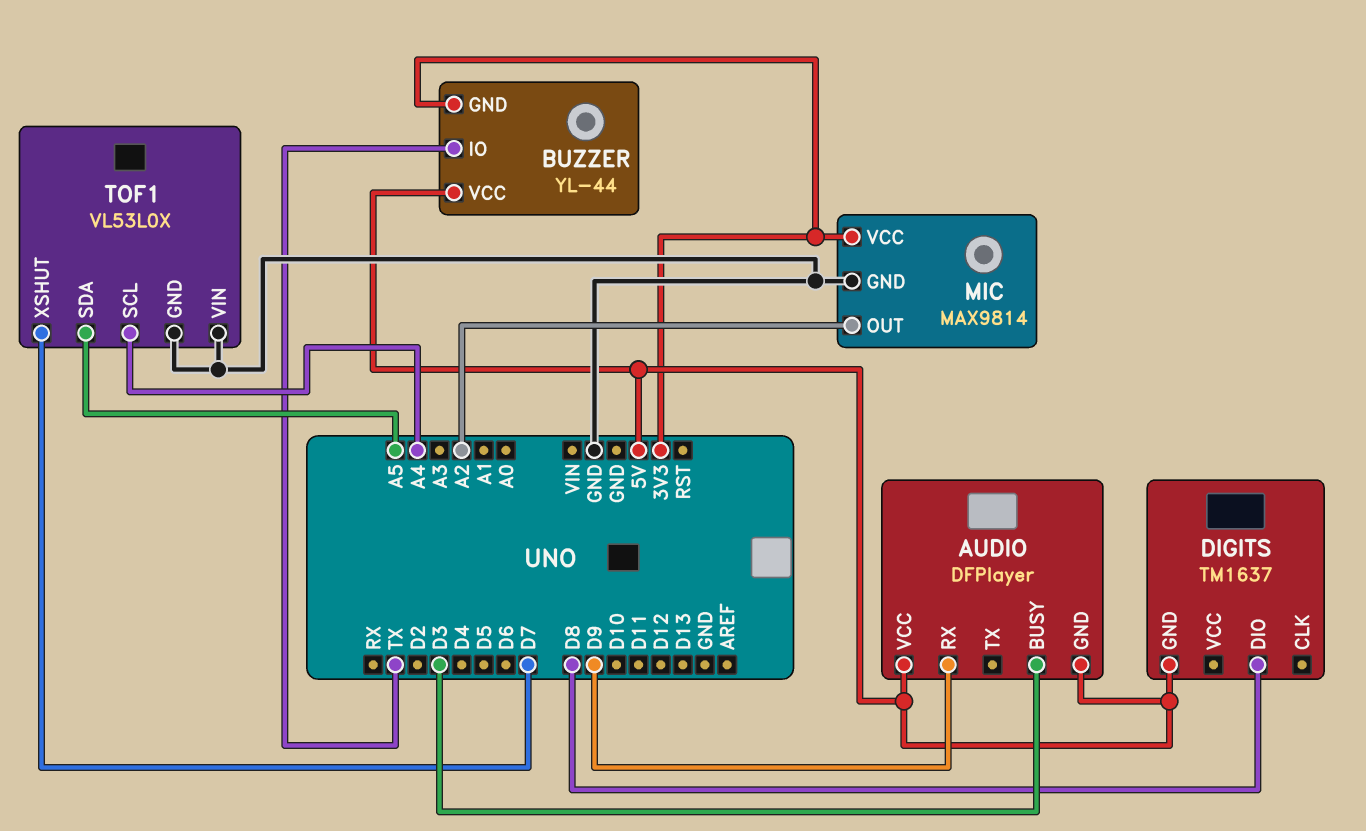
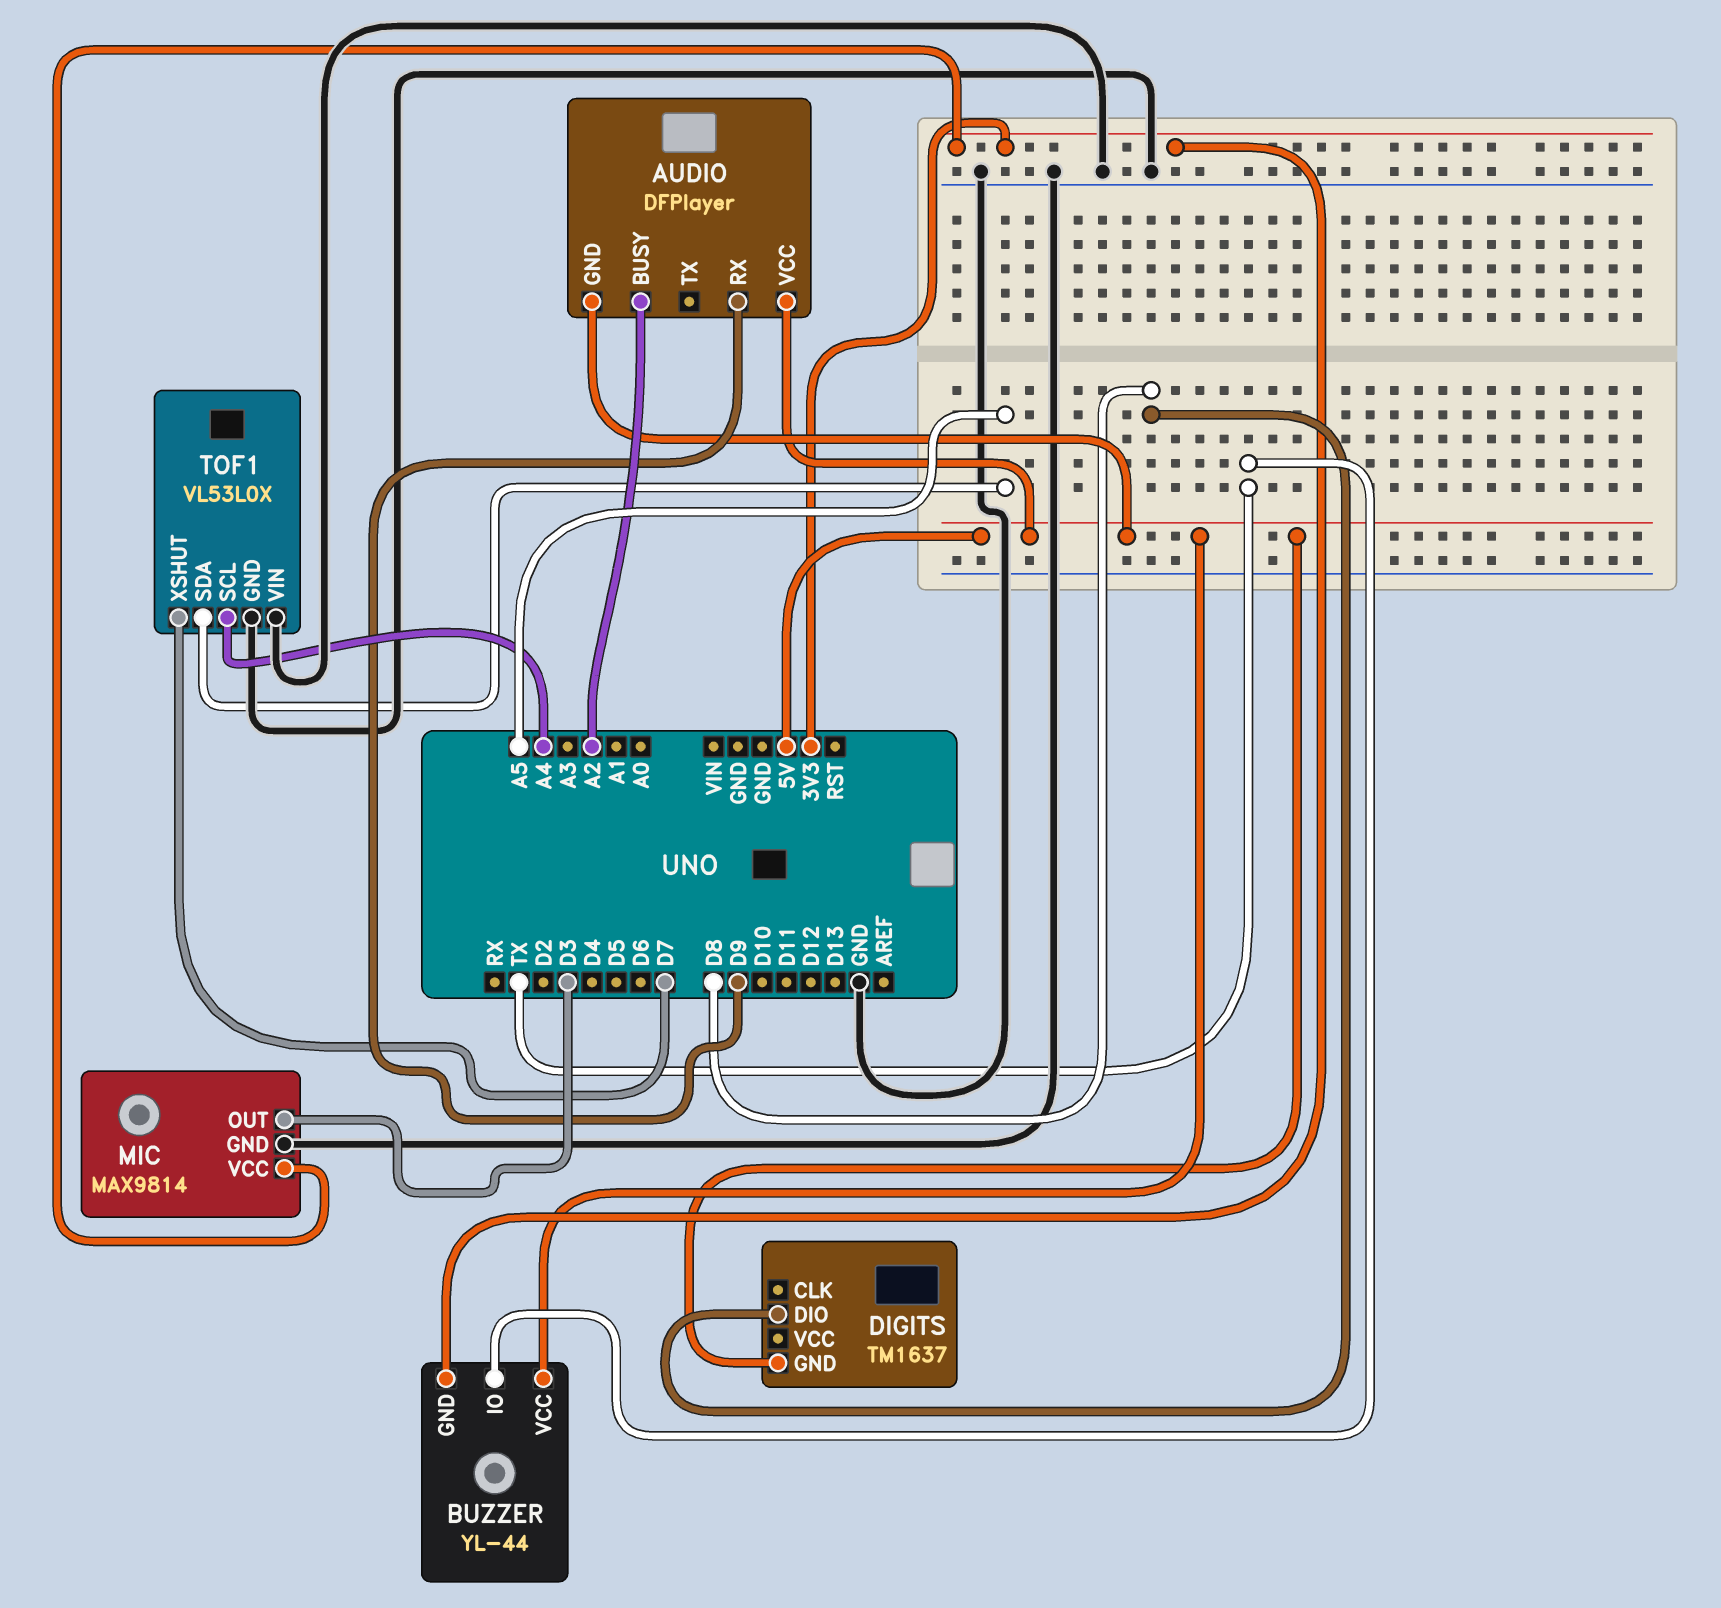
AUDIO pin BUSY: D3 -> A2
MIC pin OUT: A2 -> D3

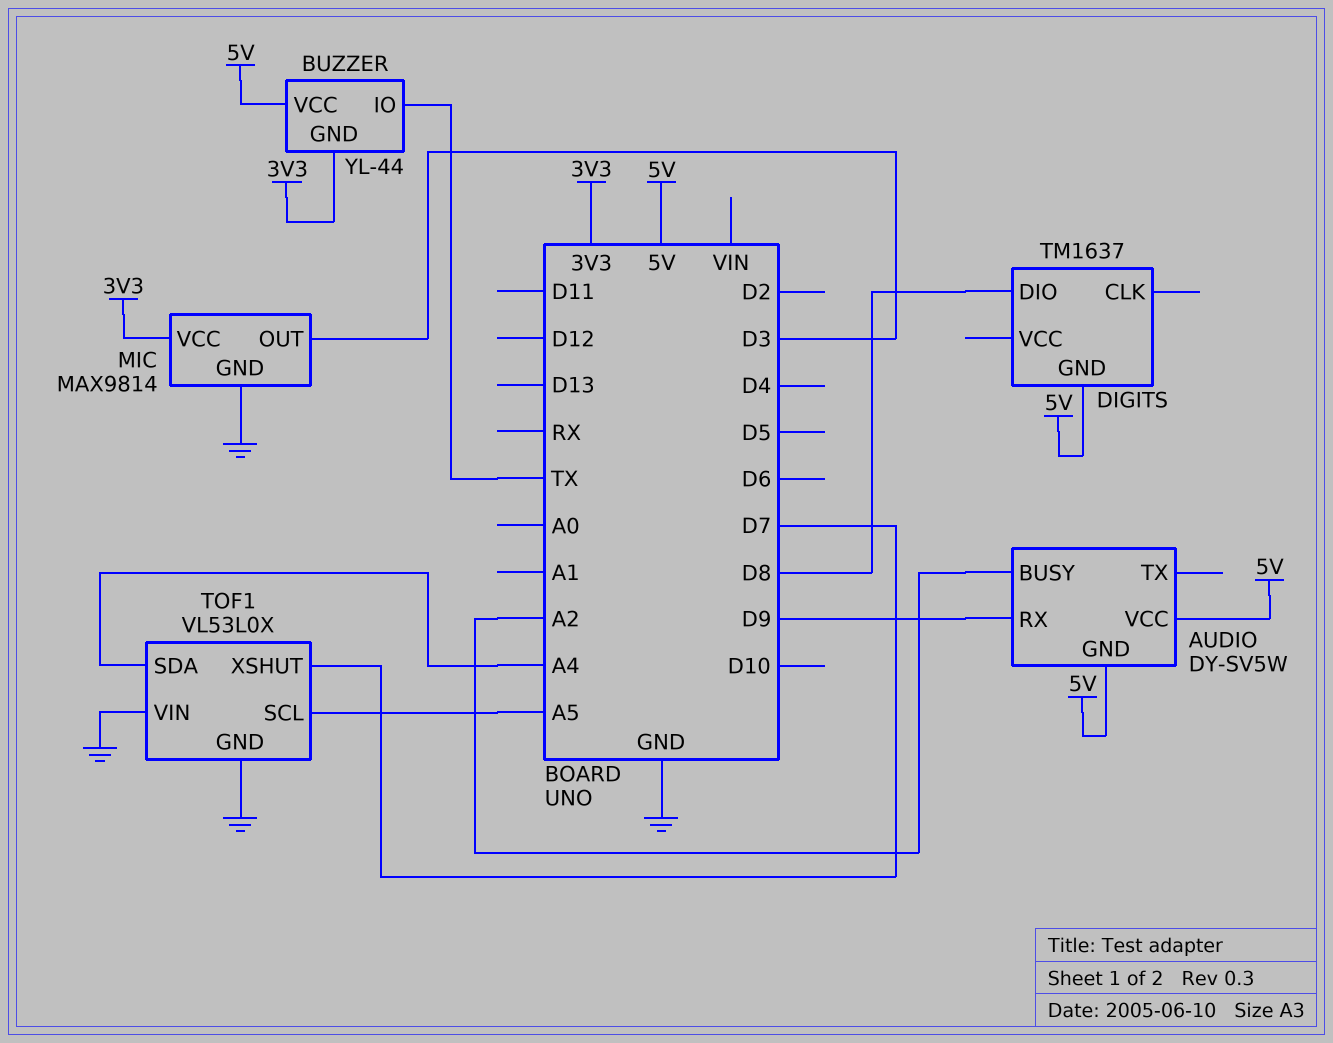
AUDIO: DFPlayer -> DY-SV5W
TOF1 pin SCL: A4 -> A5
TOF1 pin SDA: A5 -> A4

